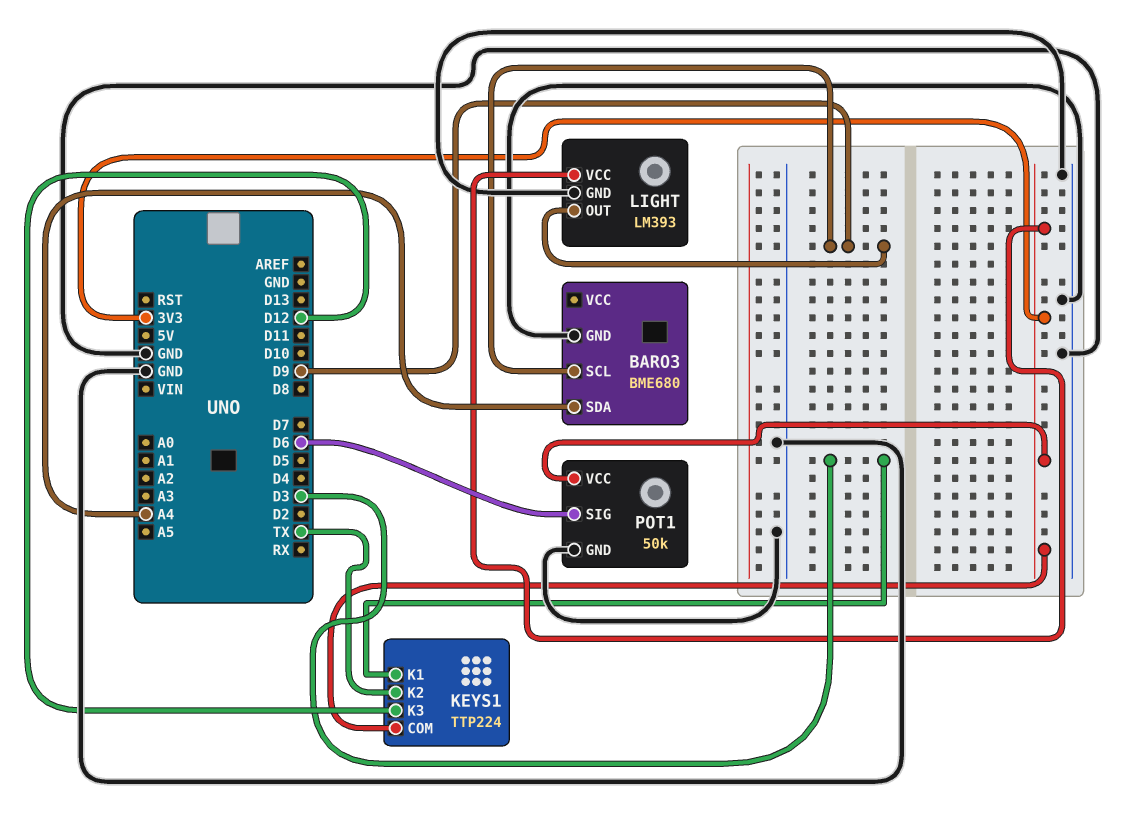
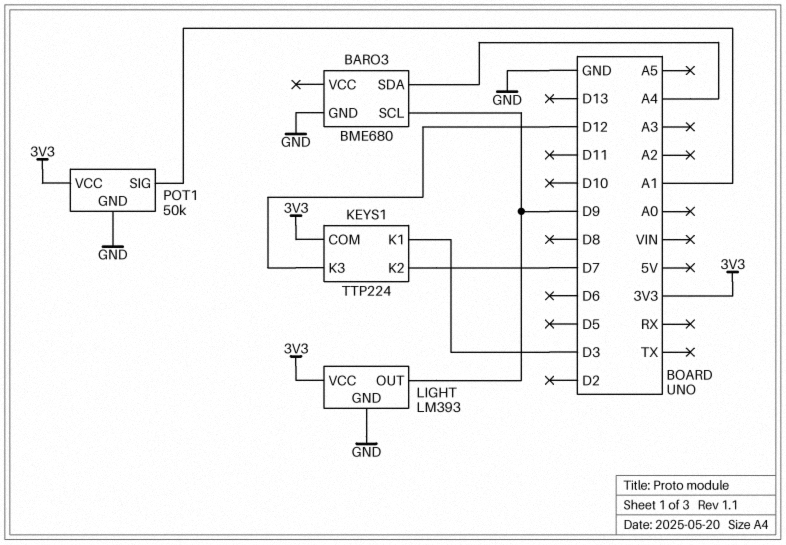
KEYS1 pin K2: TX -> D7
POT1 pin SIG: D6 -> A1

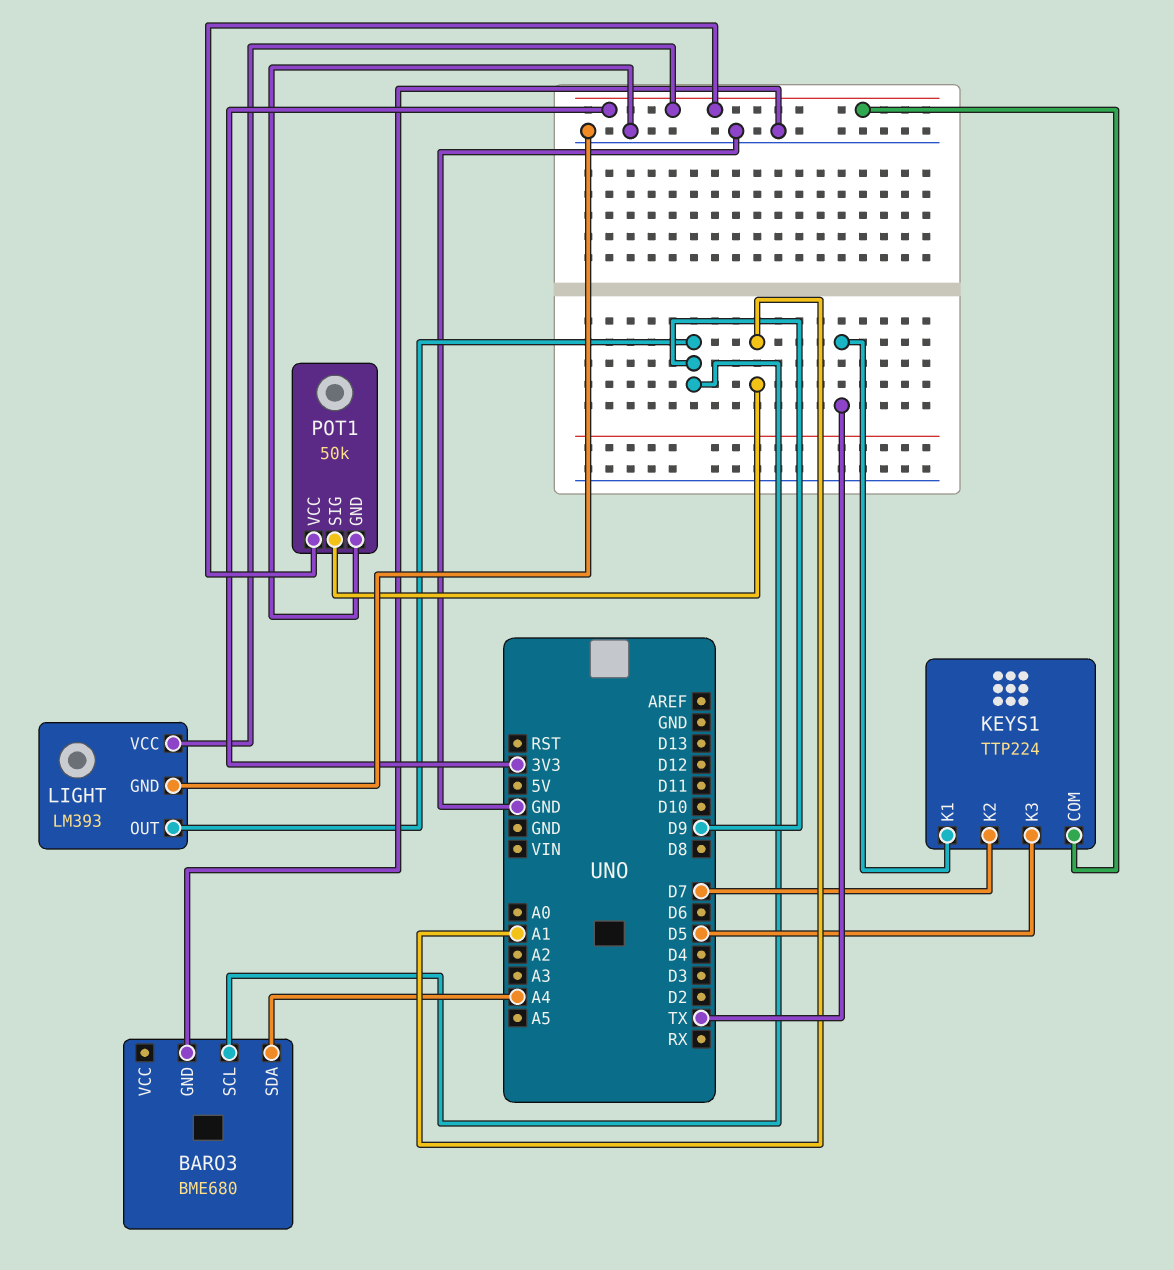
KEYS1 pin K1: D3 -> TX
KEYS1 pin K3: D12 -> D5

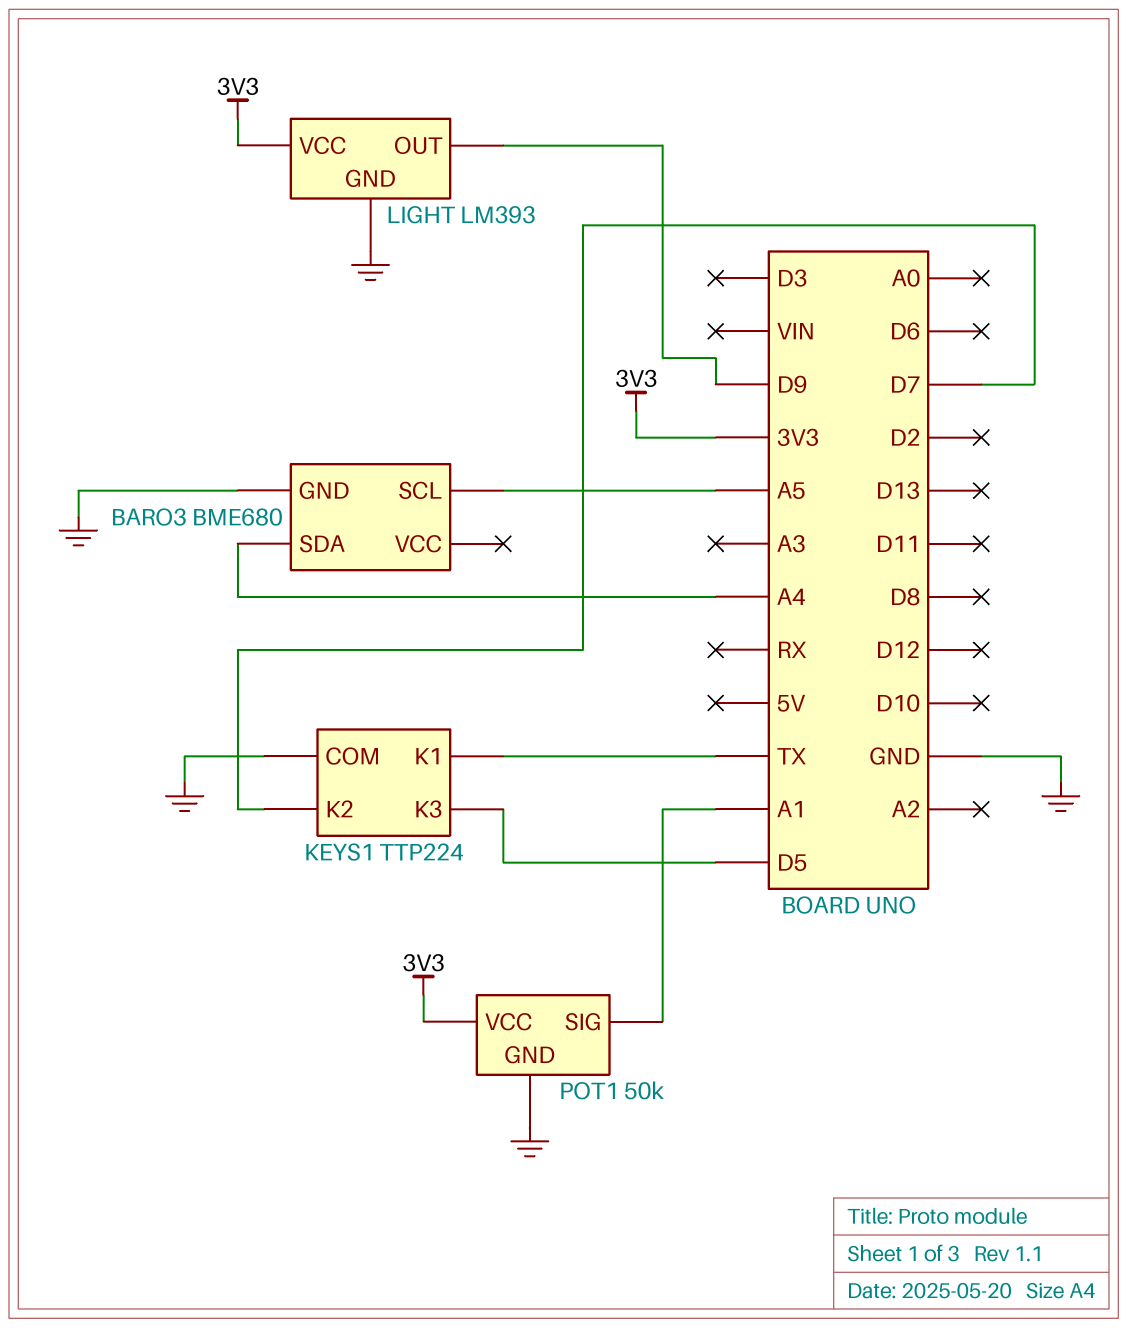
BARO3 pin SCL: D9 -> A5
KEYS1 pin COM: 3V3 -> GND

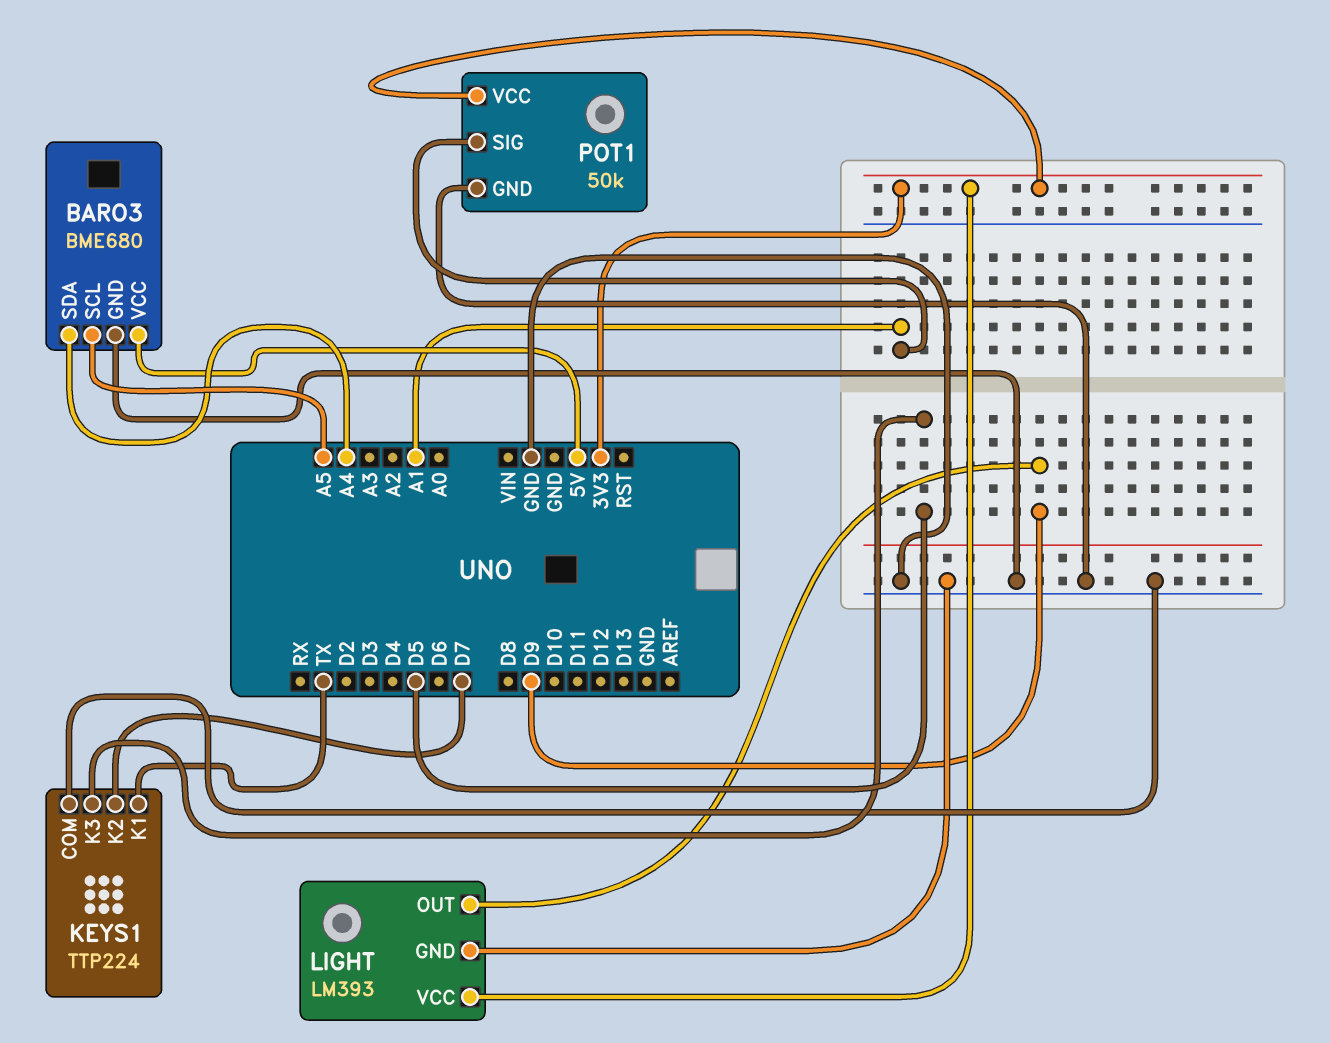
BARO3 pin VCC: none -> 5V

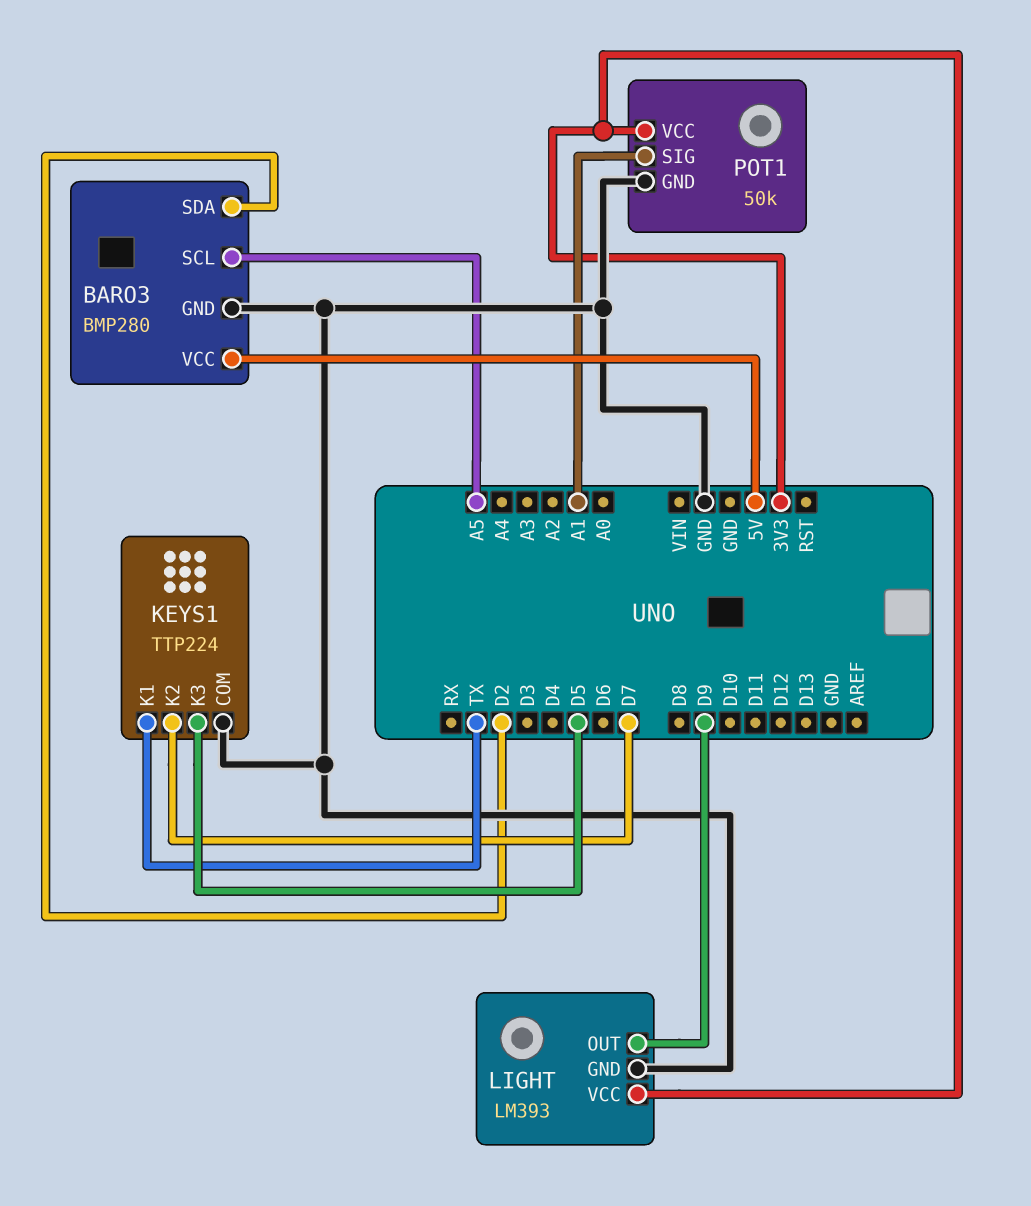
BARO3: BME680 -> BMP280
BARO3 pin SDA: A4 -> D2

